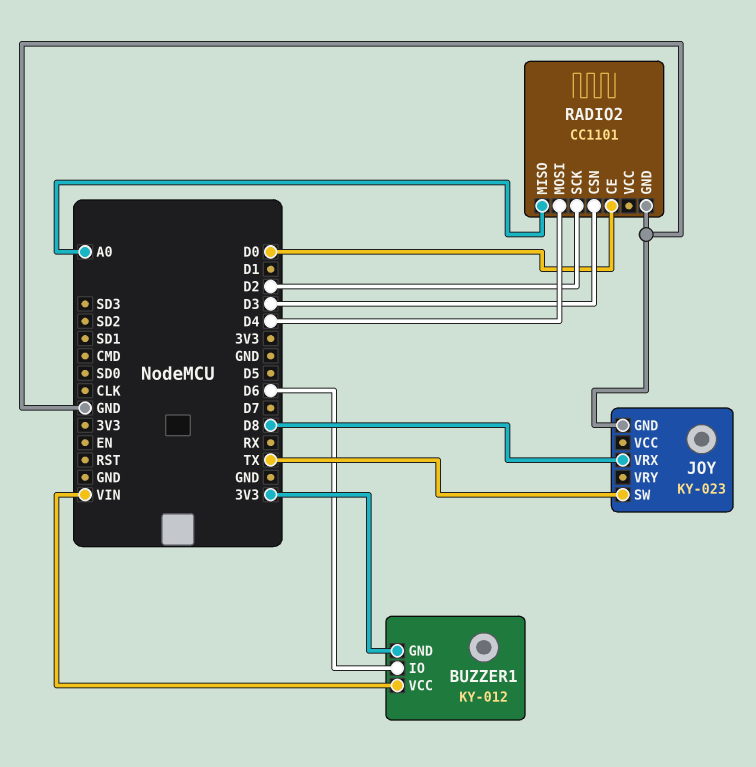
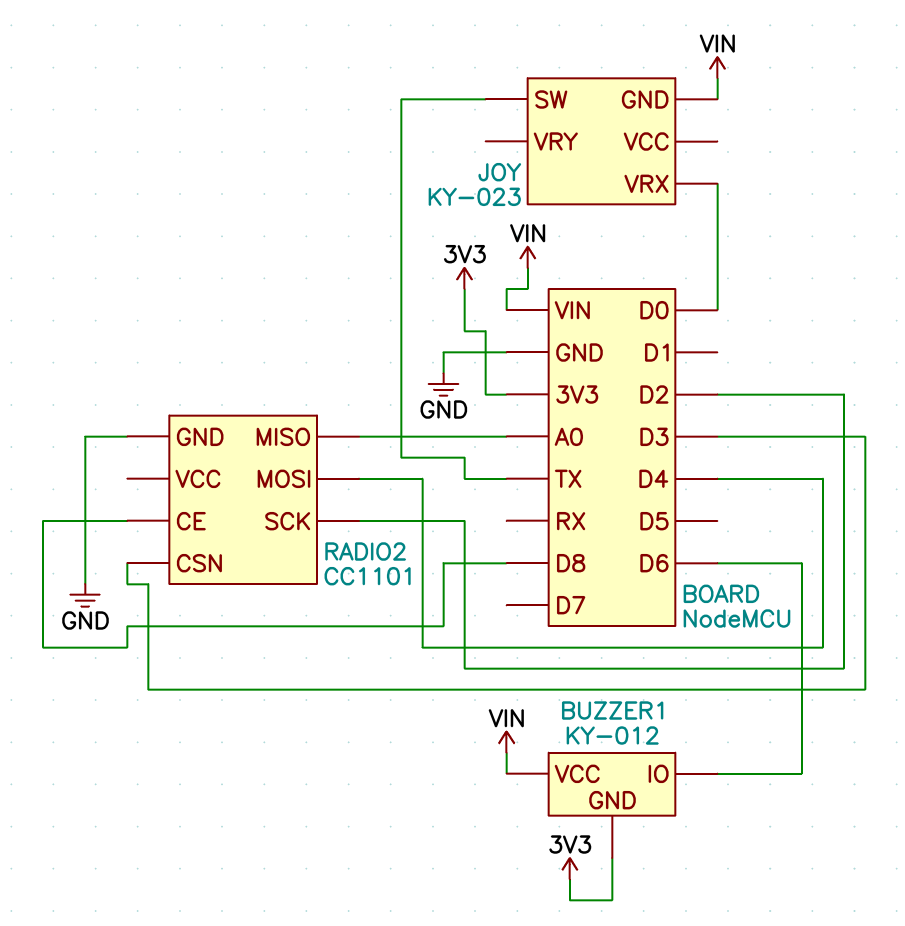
JOY pin GND: GND -> VIN
JOY pin VRX: D8 -> D0
RADIO2 pin CE: D0 -> D8

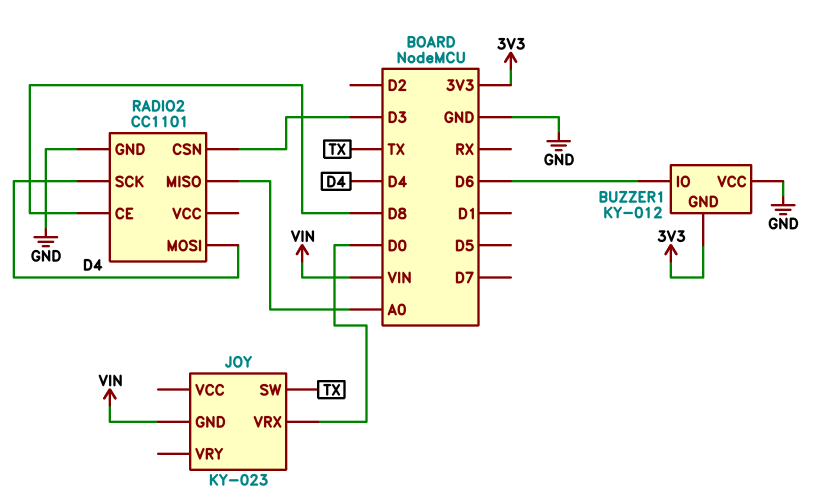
BUZZER1 pin VCC: VIN -> GND
RADIO2 pin SCK: D2 -> D4

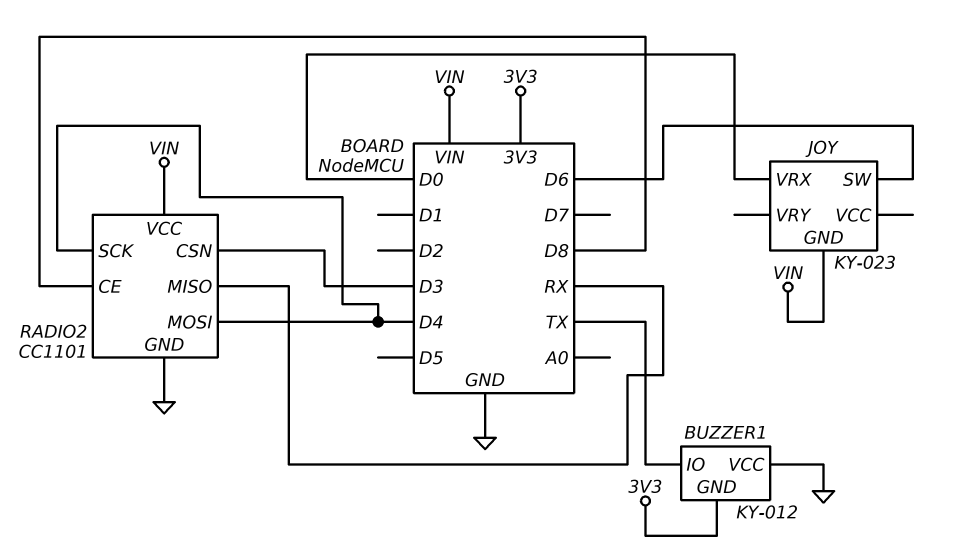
BUZZER1 pin IO: D6 -> TX
JOY pin SW: TX -> D6
RADIO2 pin MISO: A0 -> RX
RADIO2 pin VCC: none -> VIN

